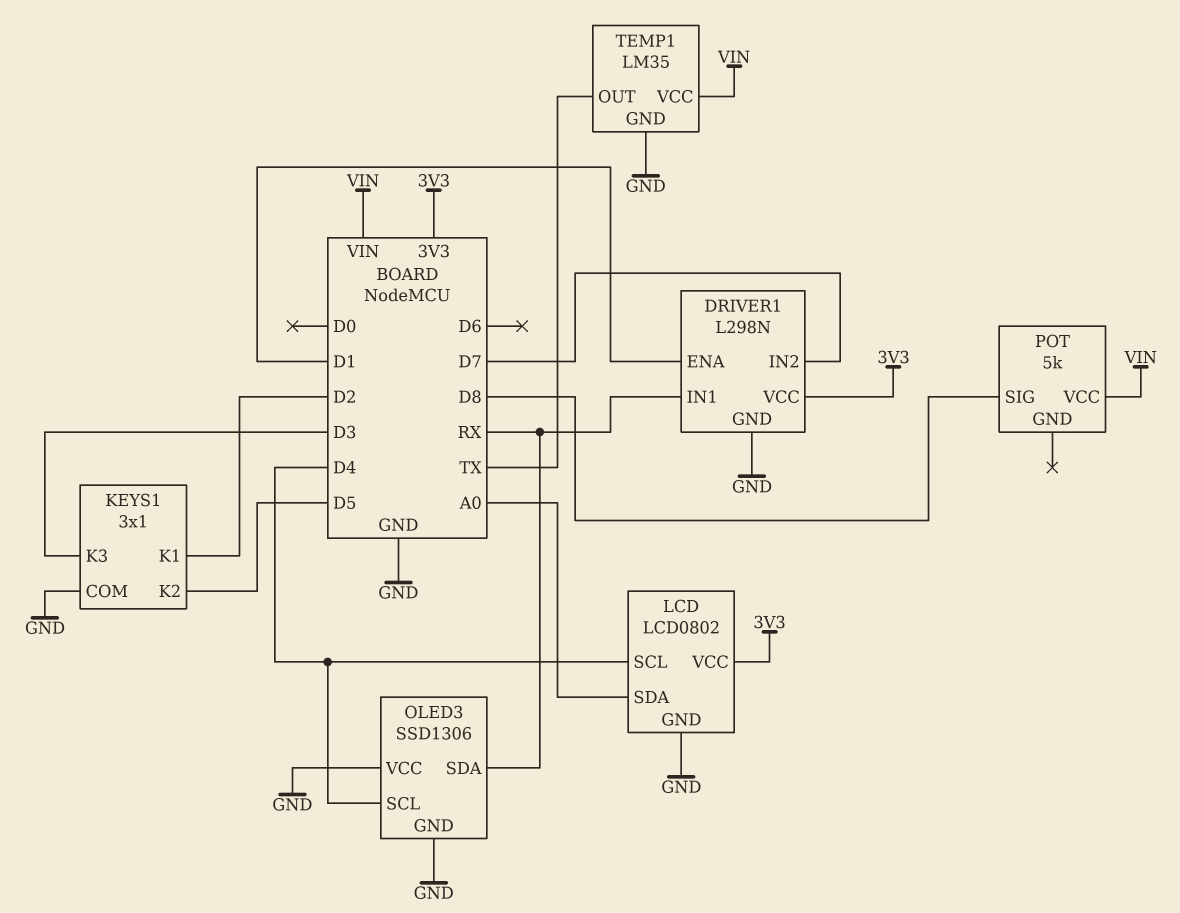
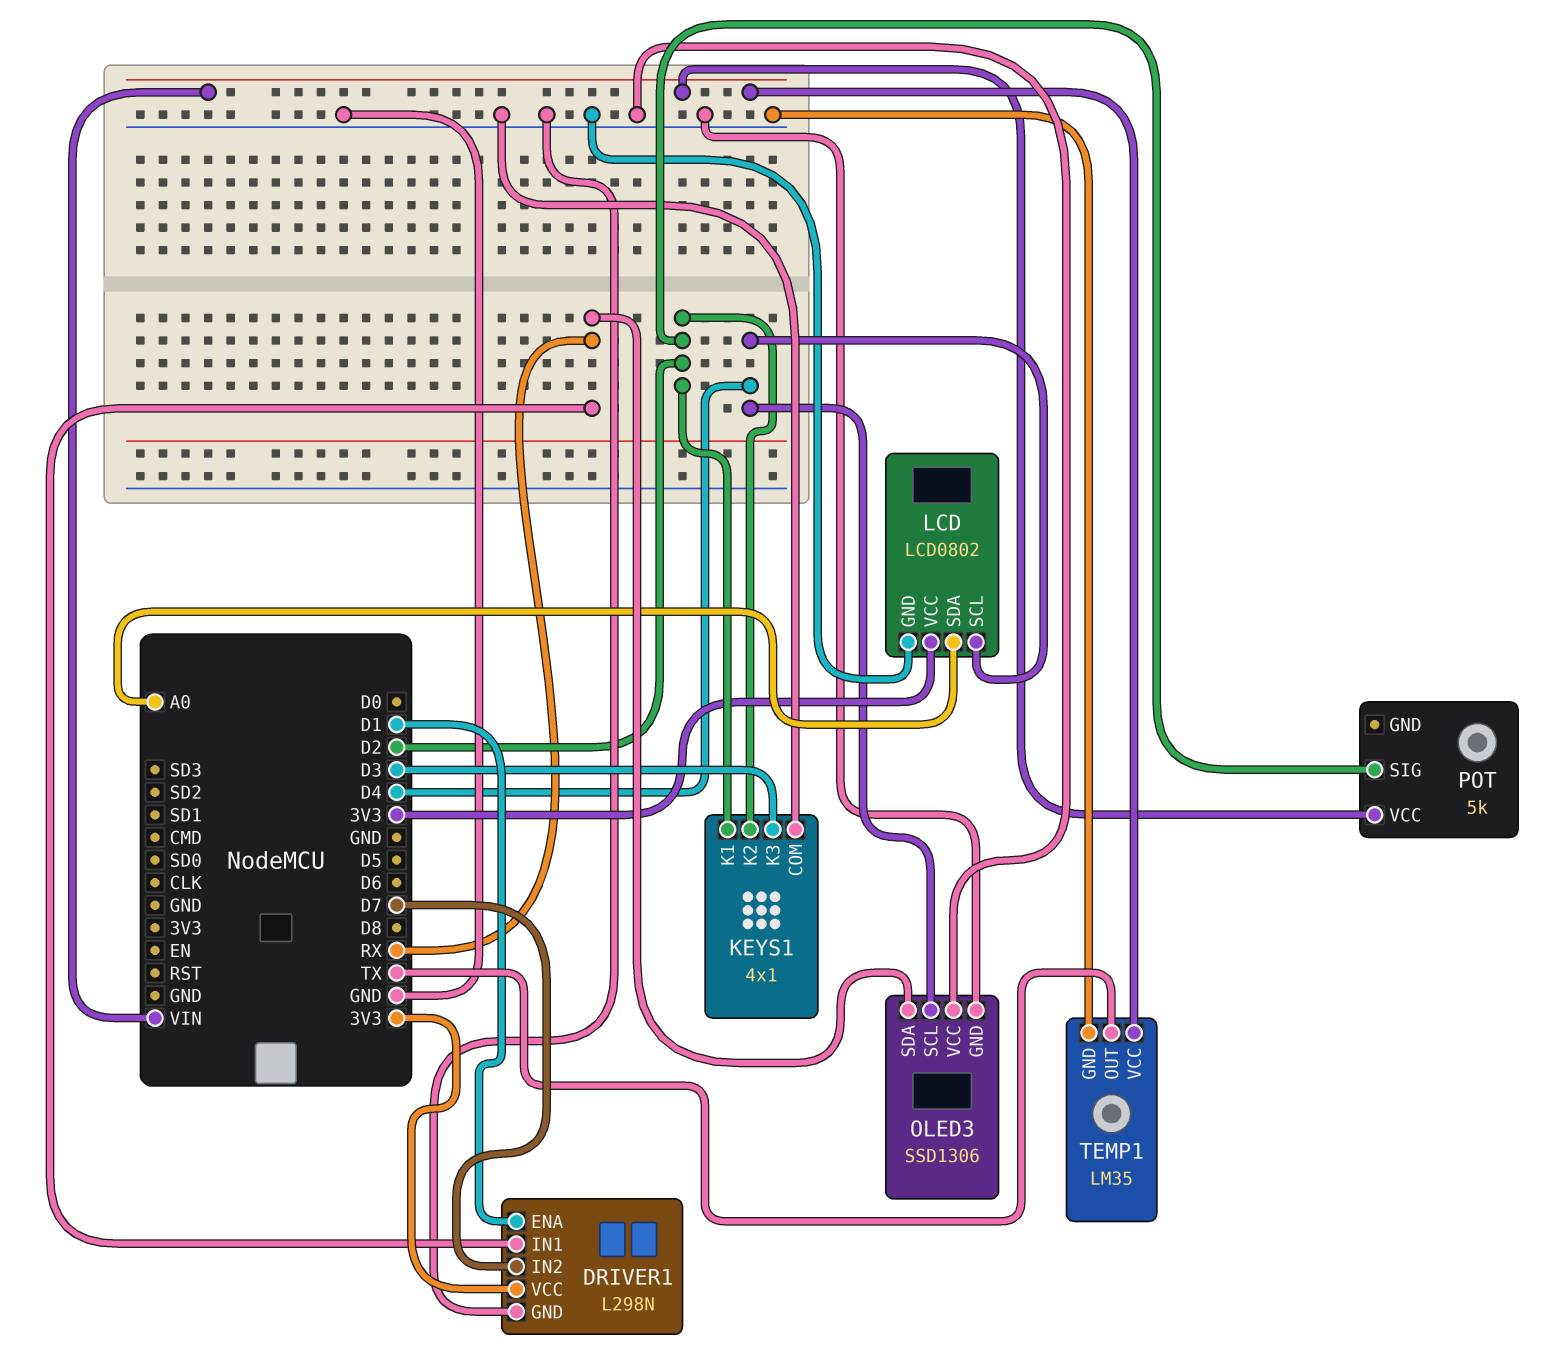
KEYS1: 3x1 -> 4x1
KEYS1 pin K2: D5 -> D2
POT pin SIG: D8 -> D2

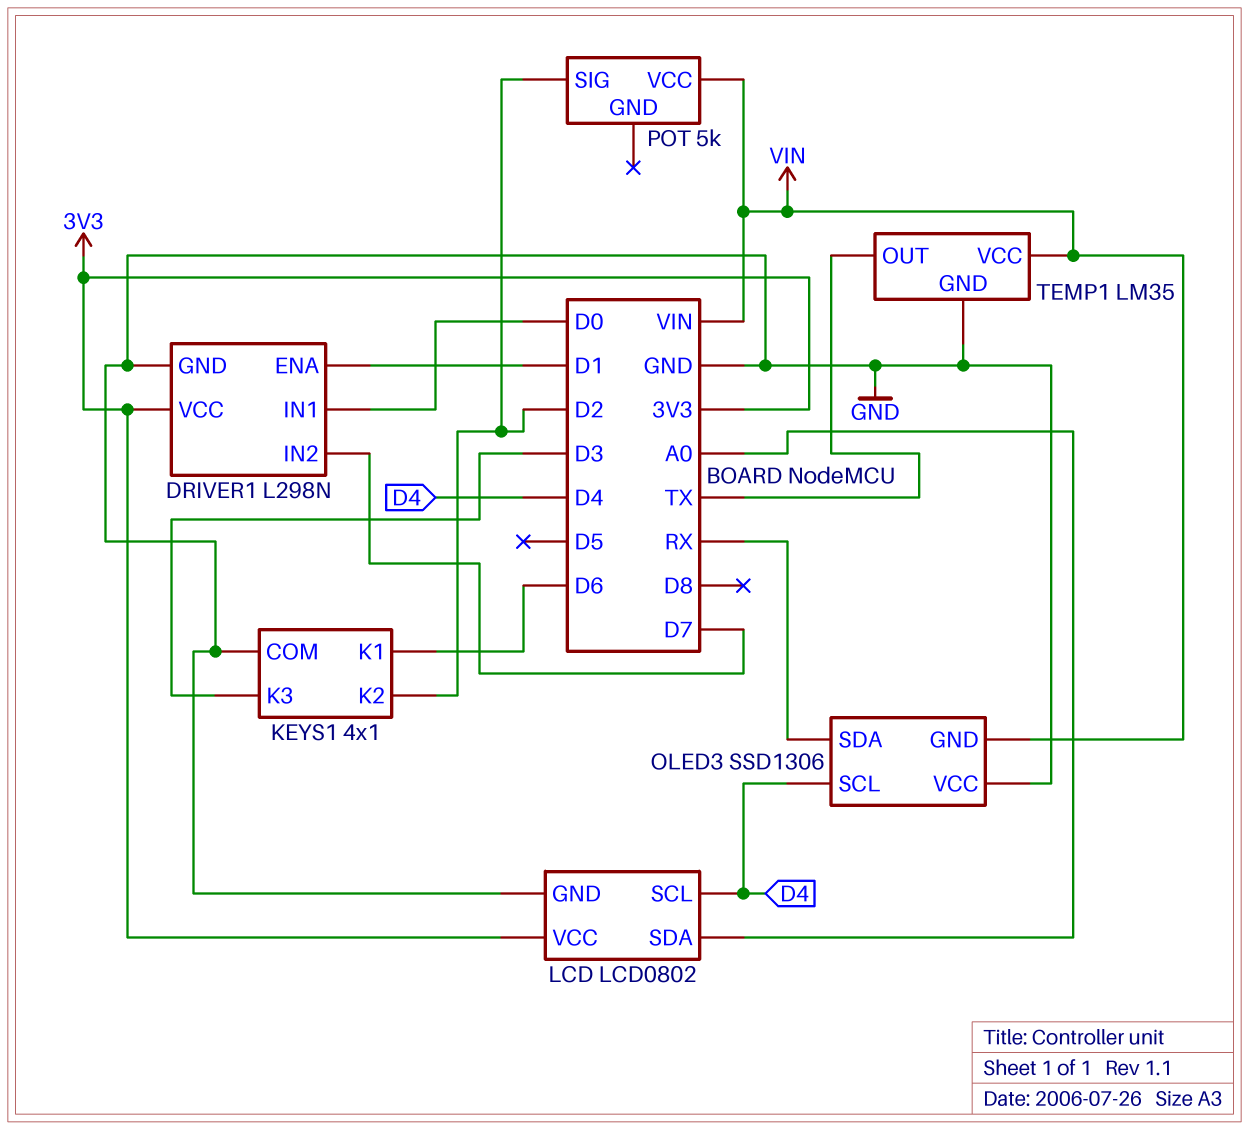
DRIVER1 pin IN1: RX -> D0
KEYS1 pin K1: D2 -> D6
OLED3 pin GND: GND -> VIN

